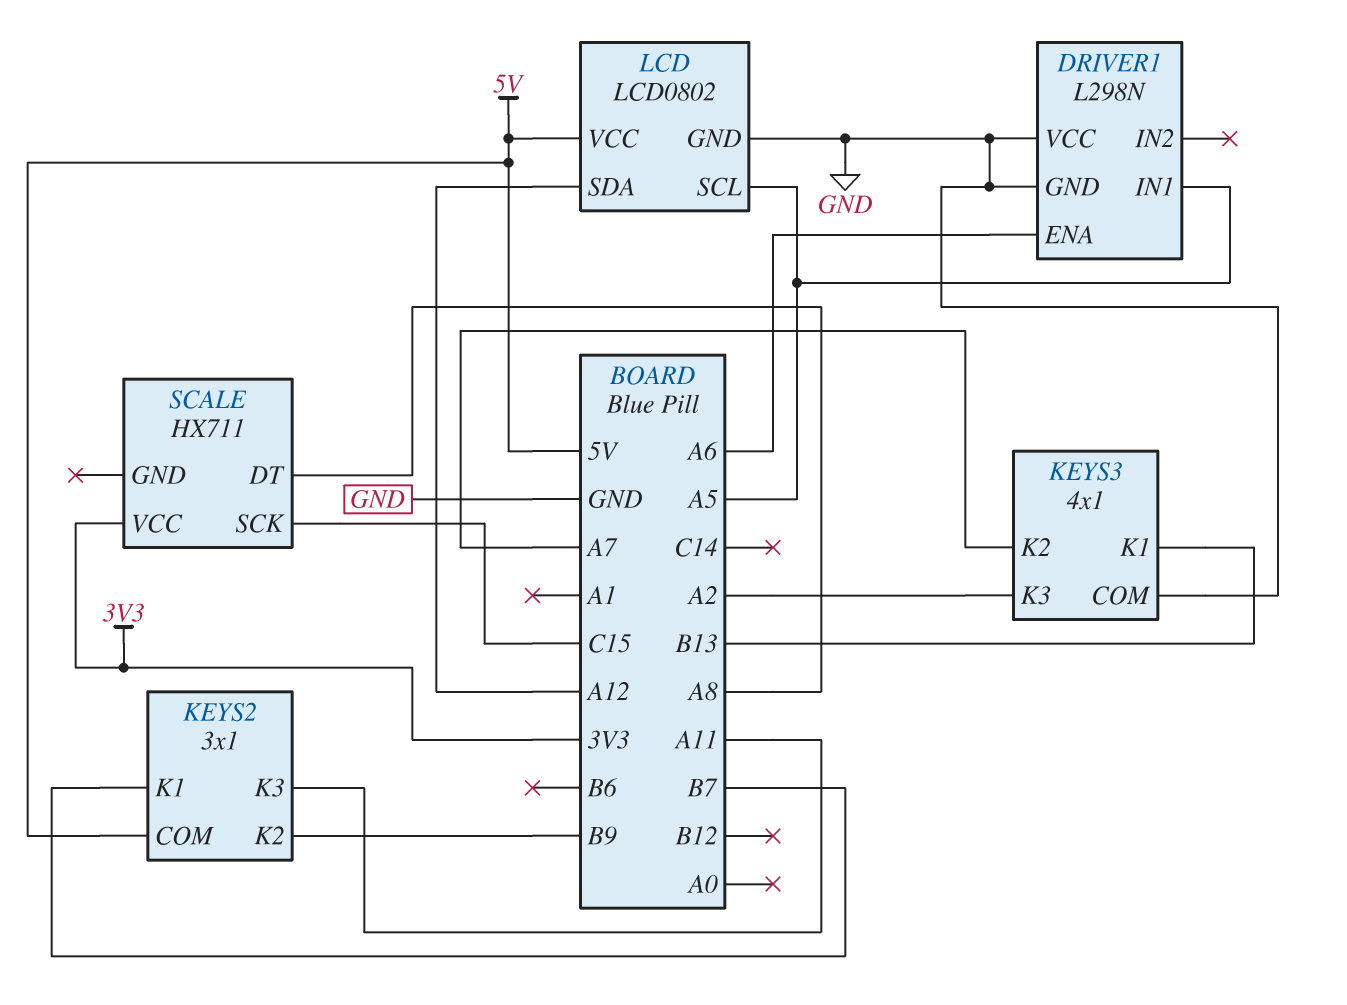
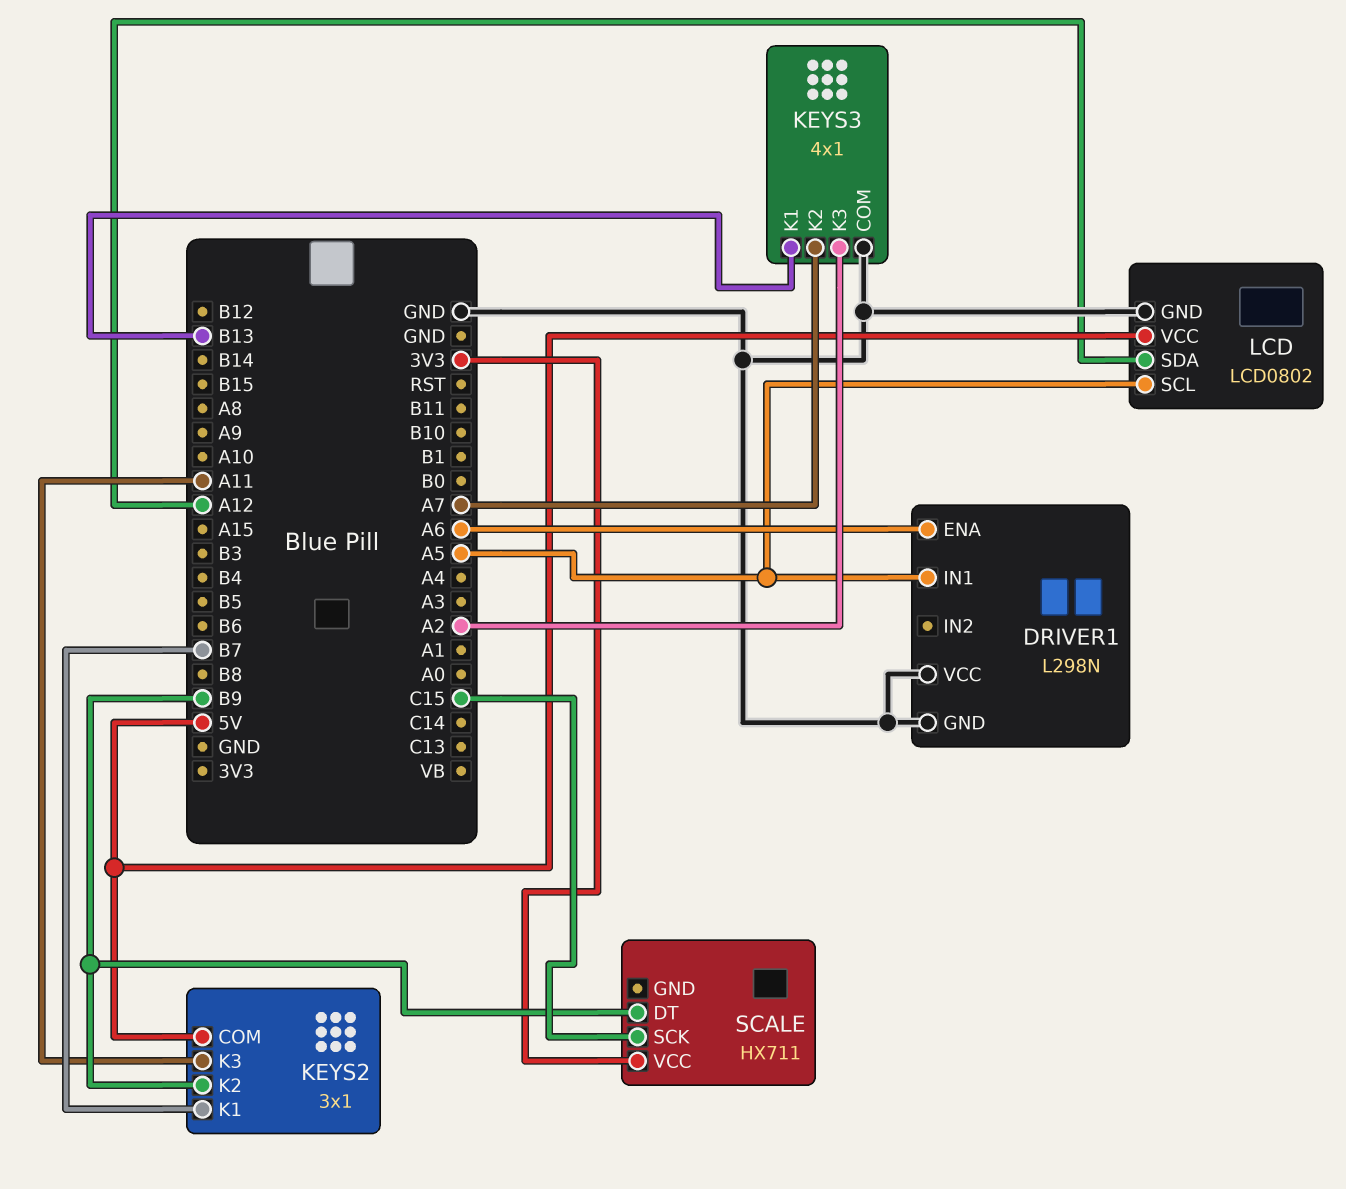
SCALE pin DT: A8 -> B9

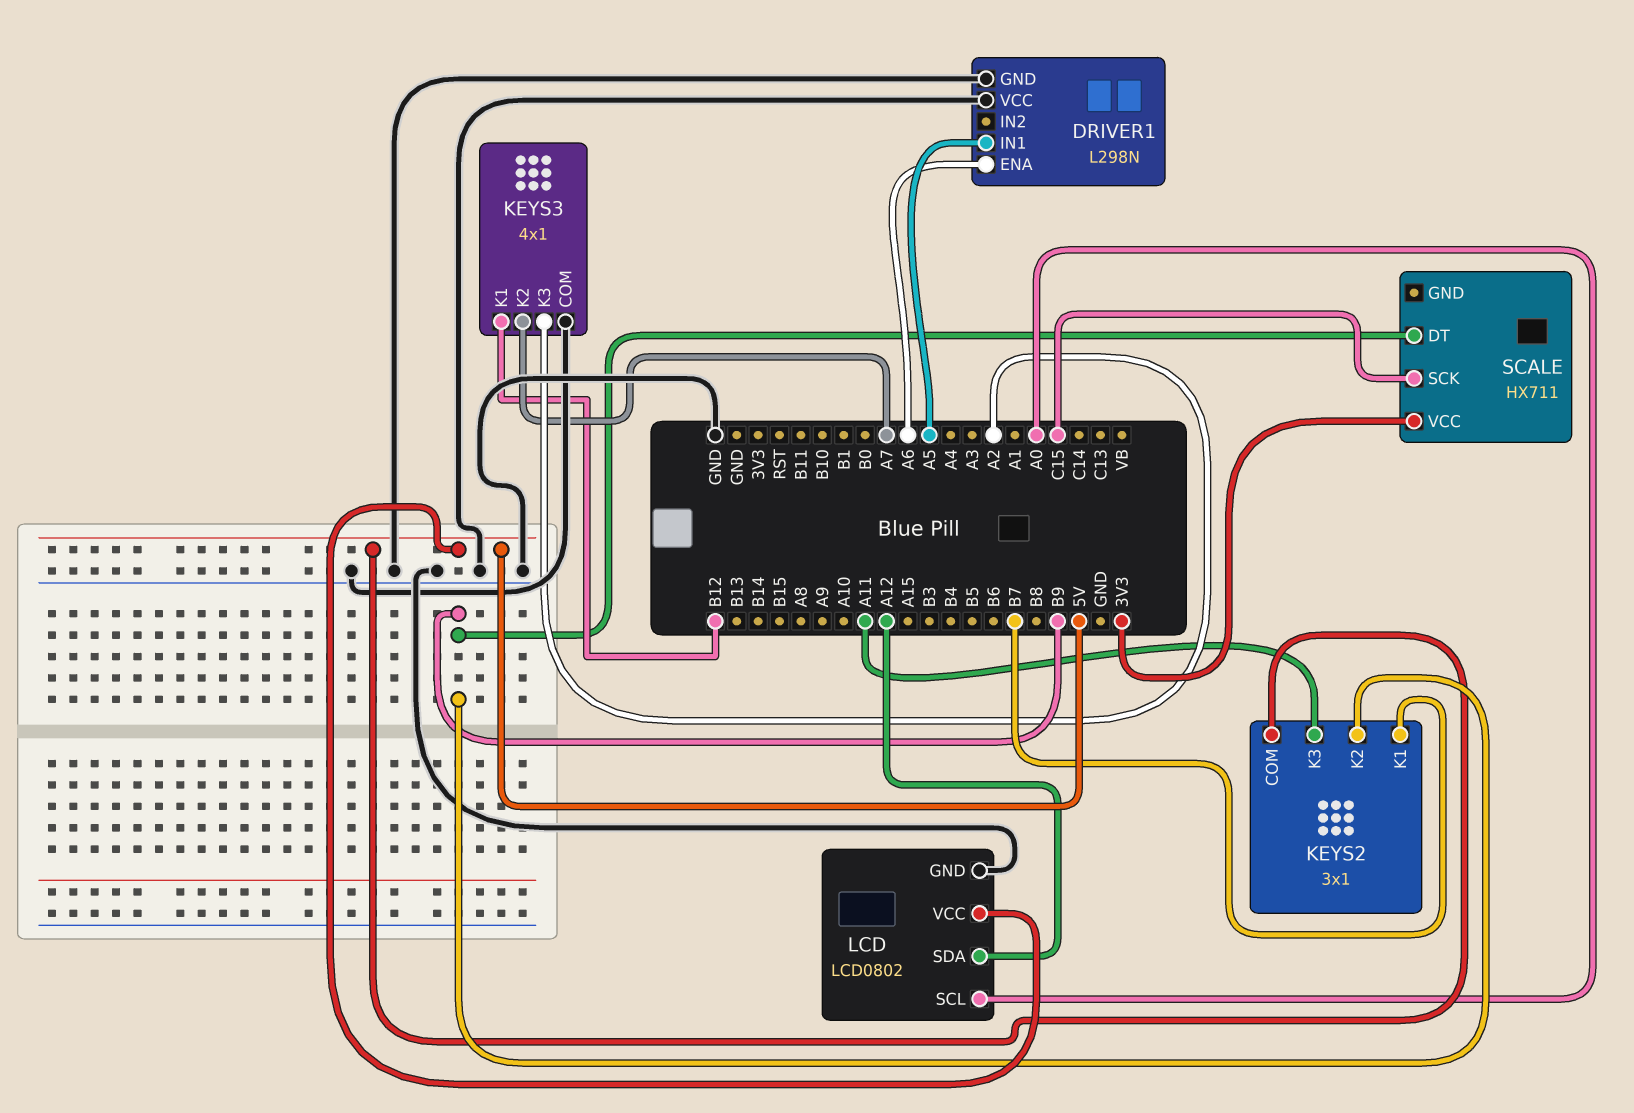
KEYS3 pin K1: B13 -> B12
LCD pin SCL: A5 -> A0

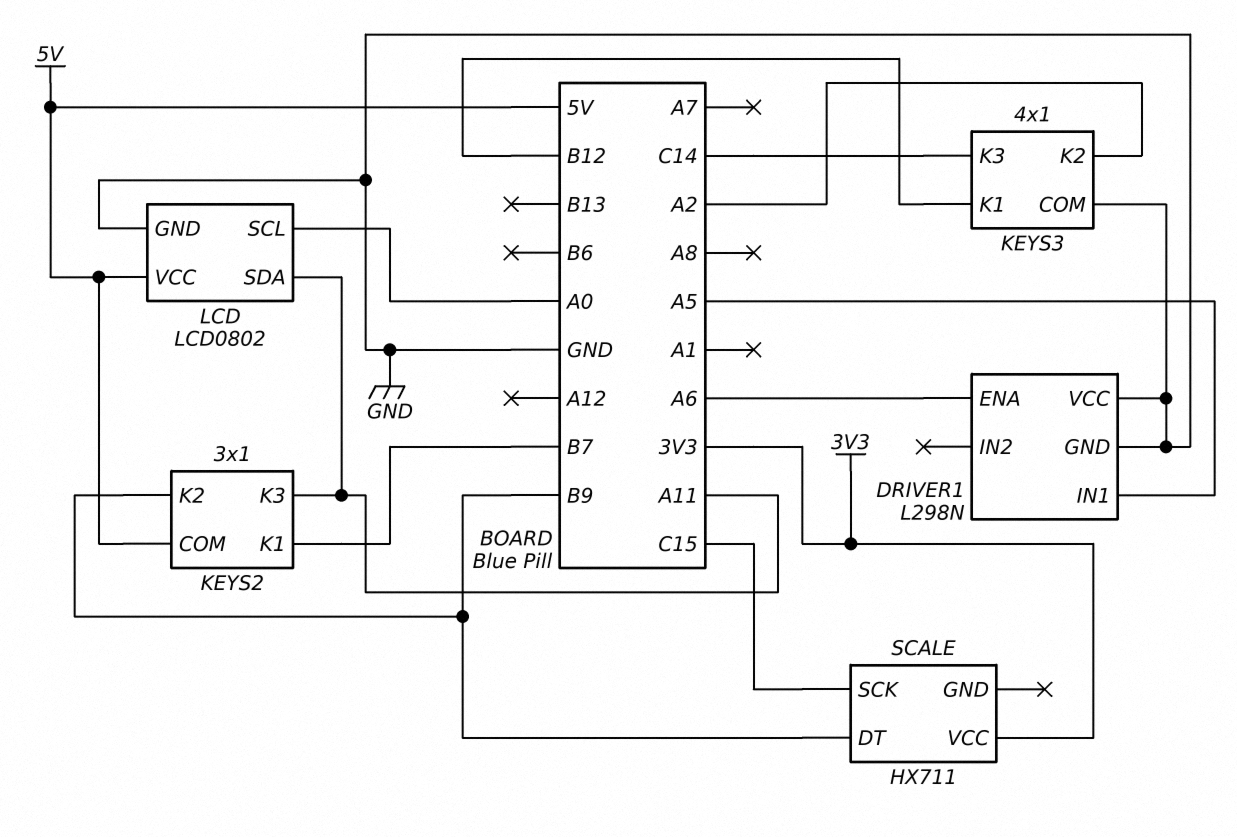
KEYS3 pin K2: A7 -> A2
KEYS3 pin K3: A2 -> C14
LCD pin SDA: A12 -> A11

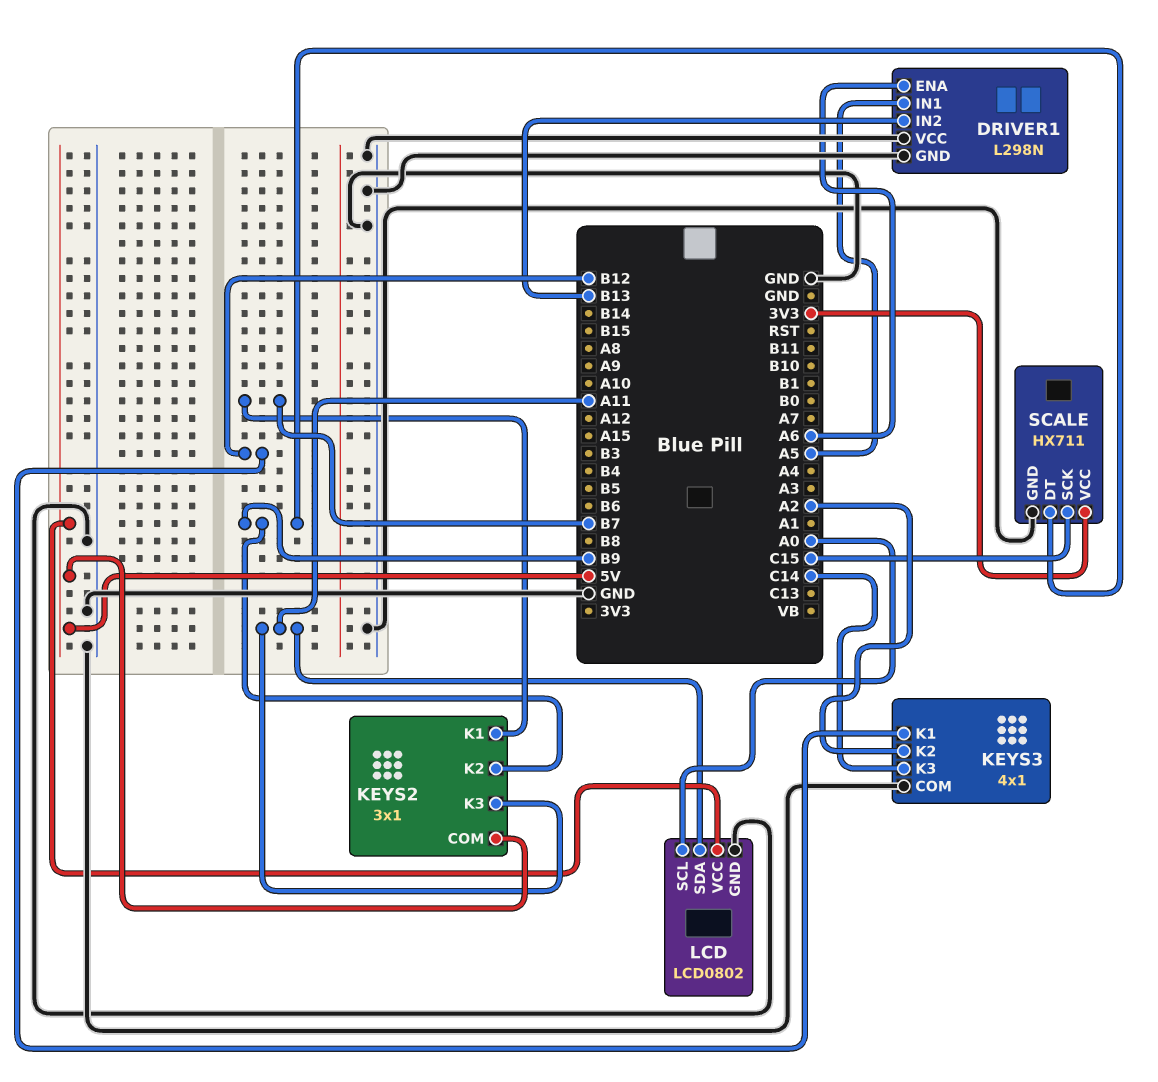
DRIVER1 pin IN2: none -> B13
SCALE pin GND: none -> GND

